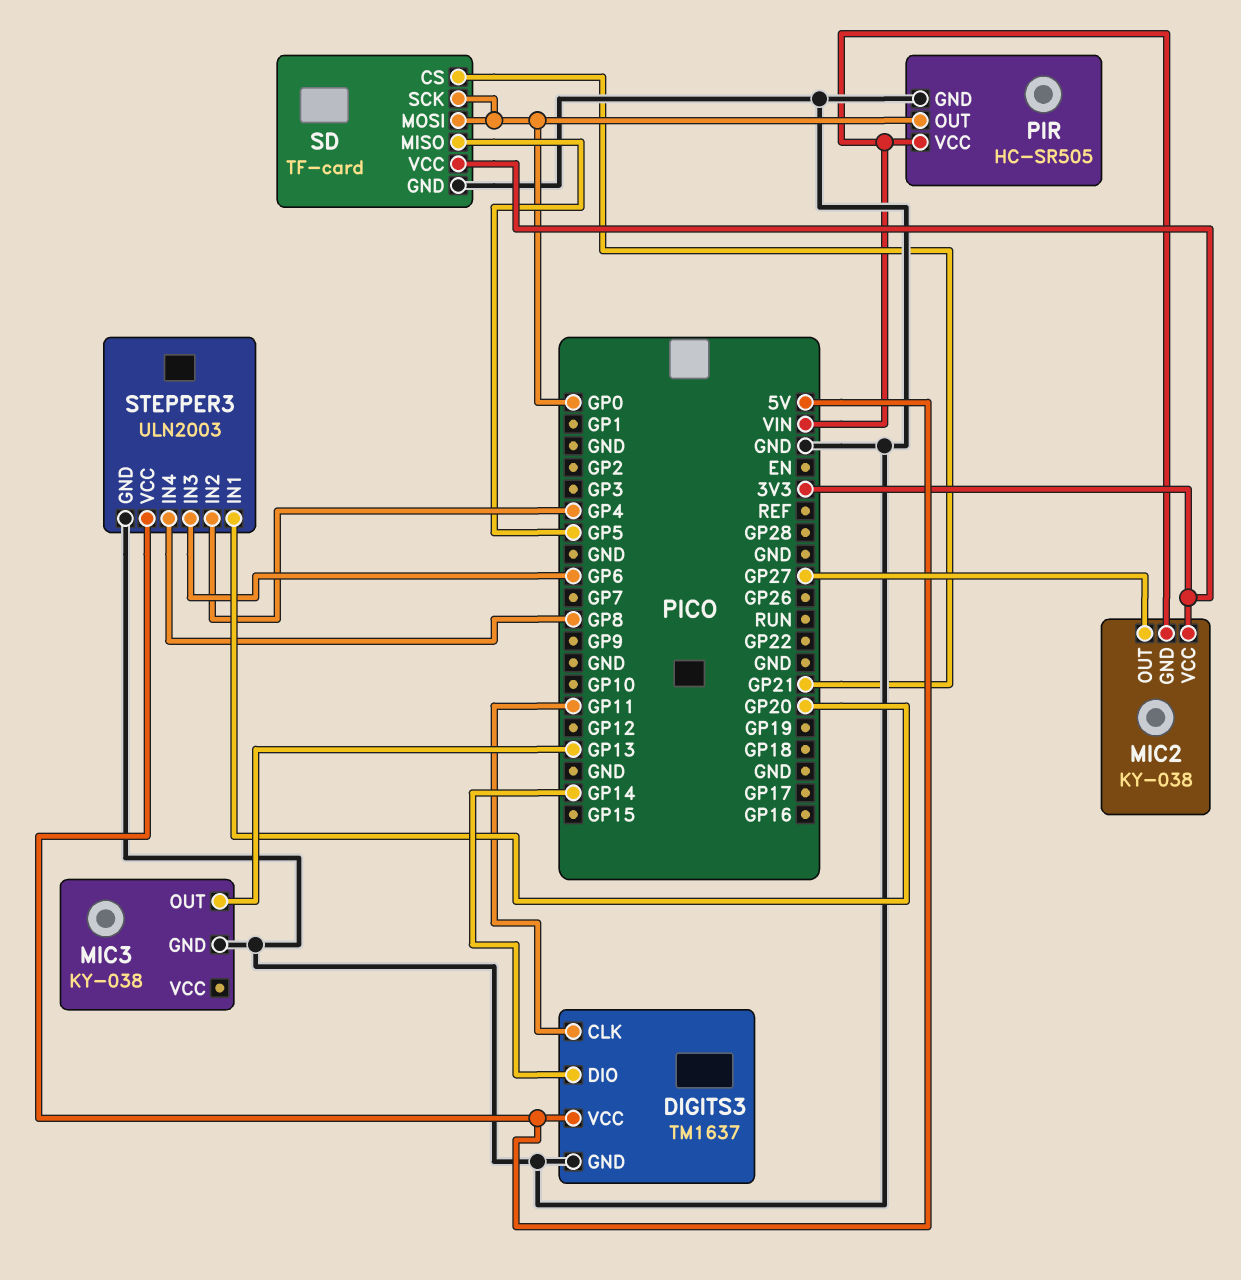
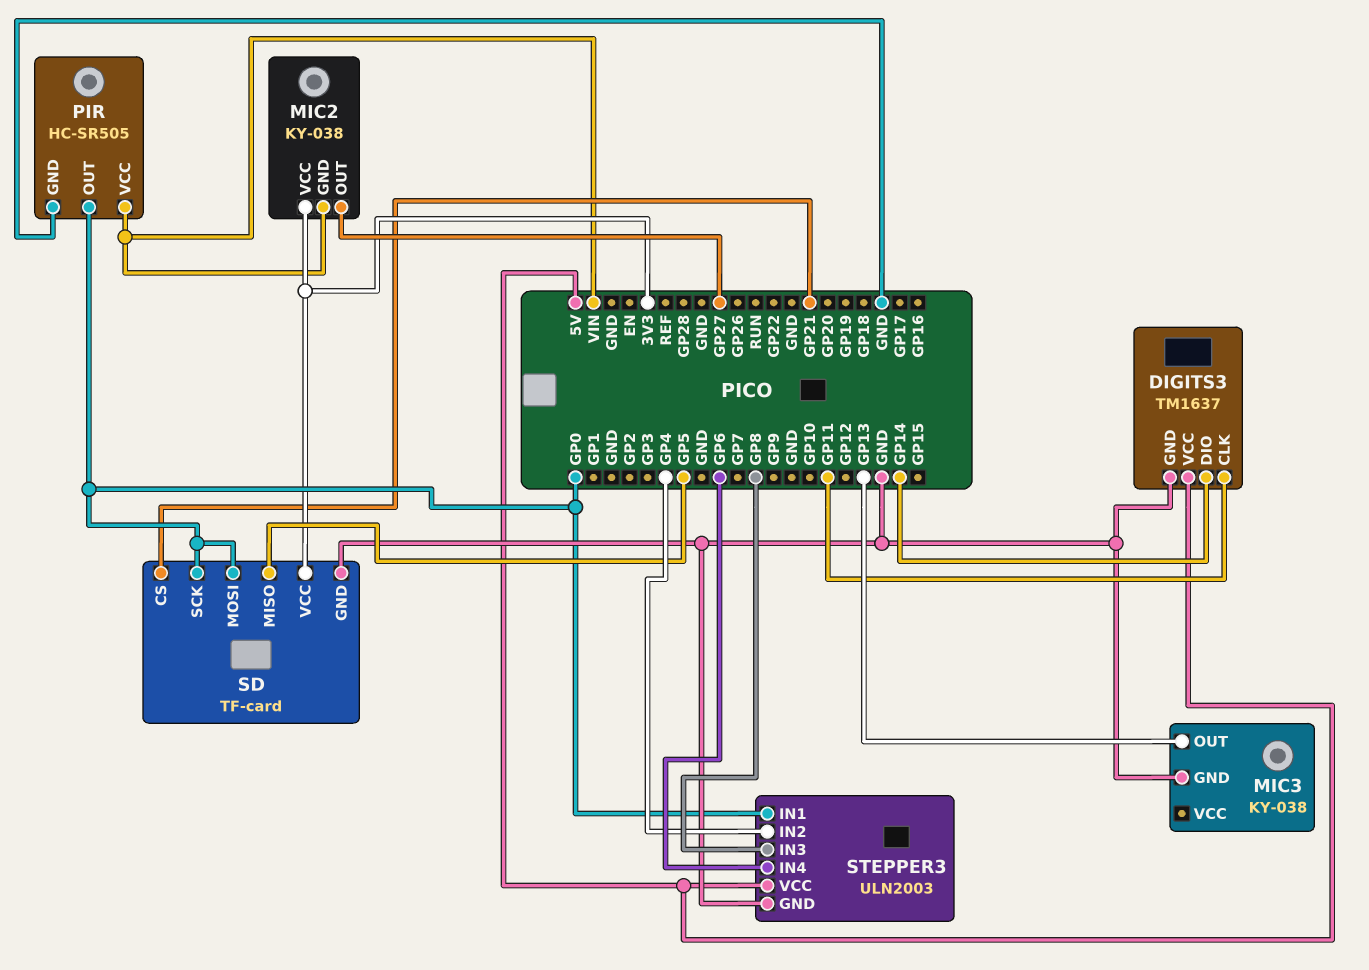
STEPPER3 pin IN1: GP20 -> GP0
STEPPER3 pin IN3: GP6 -> GP8
STEPPER3 pin IN4: GP8 -> GP6

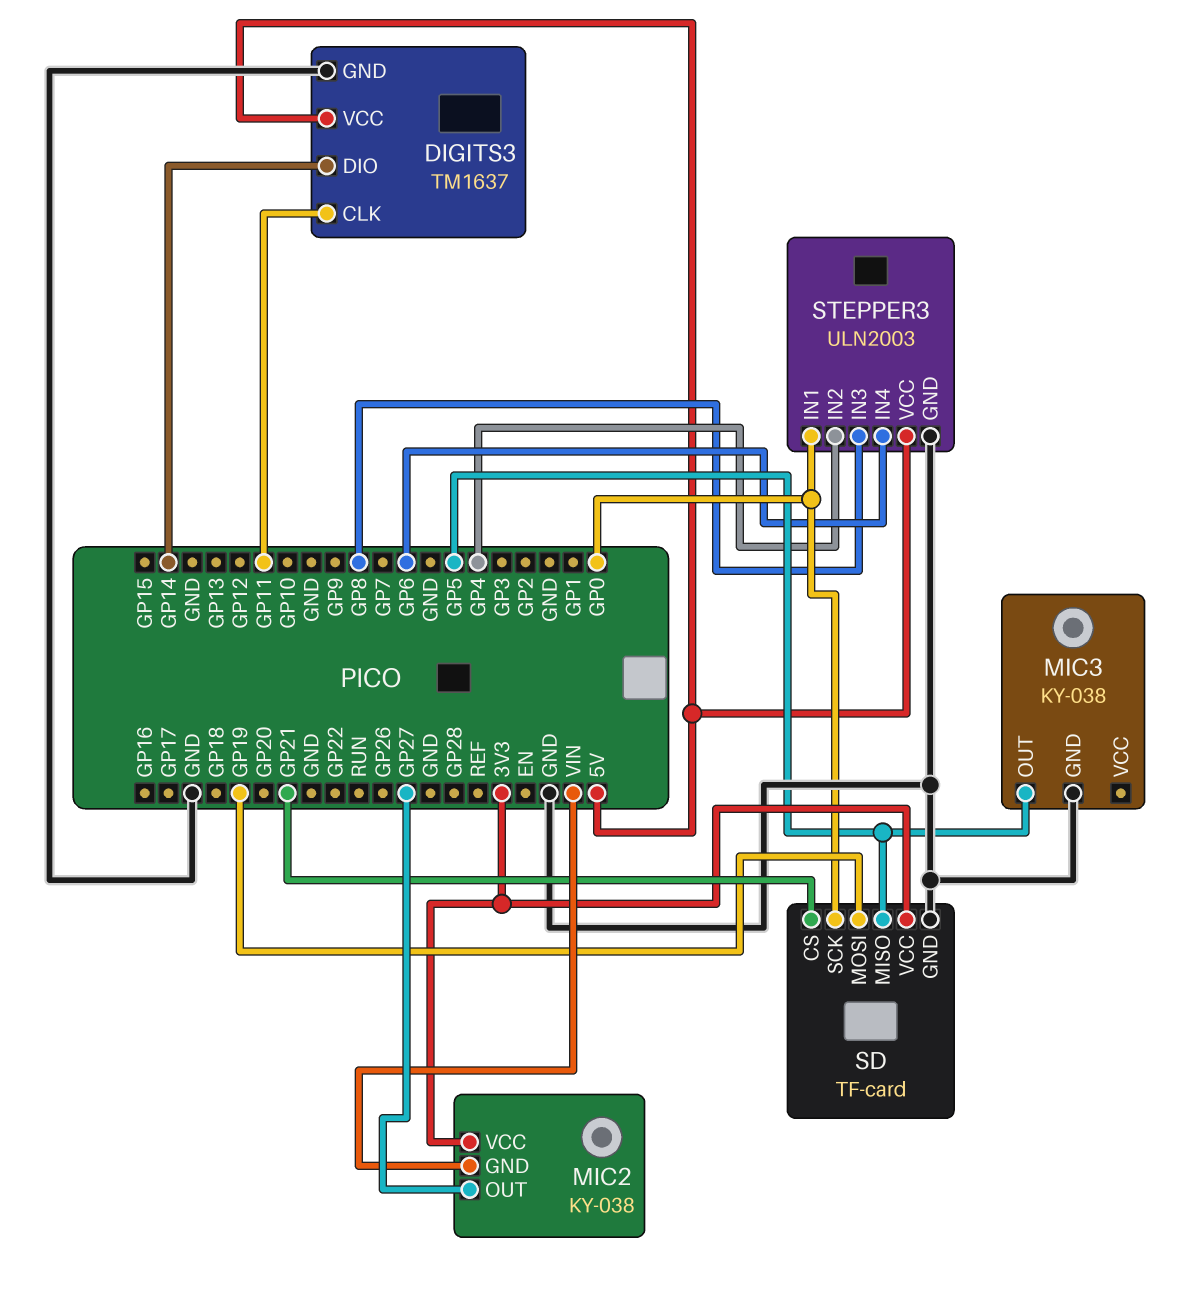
MIC3 pin OUT: GP13 -> GP5
PIR: HC-SR505 -> none
PIR pin GND: GND -> none
PIR pin OUT: GP0 -> none
PIR pin VCC: VIN -> none
SD pin MOSI: GP0 -> GP19

